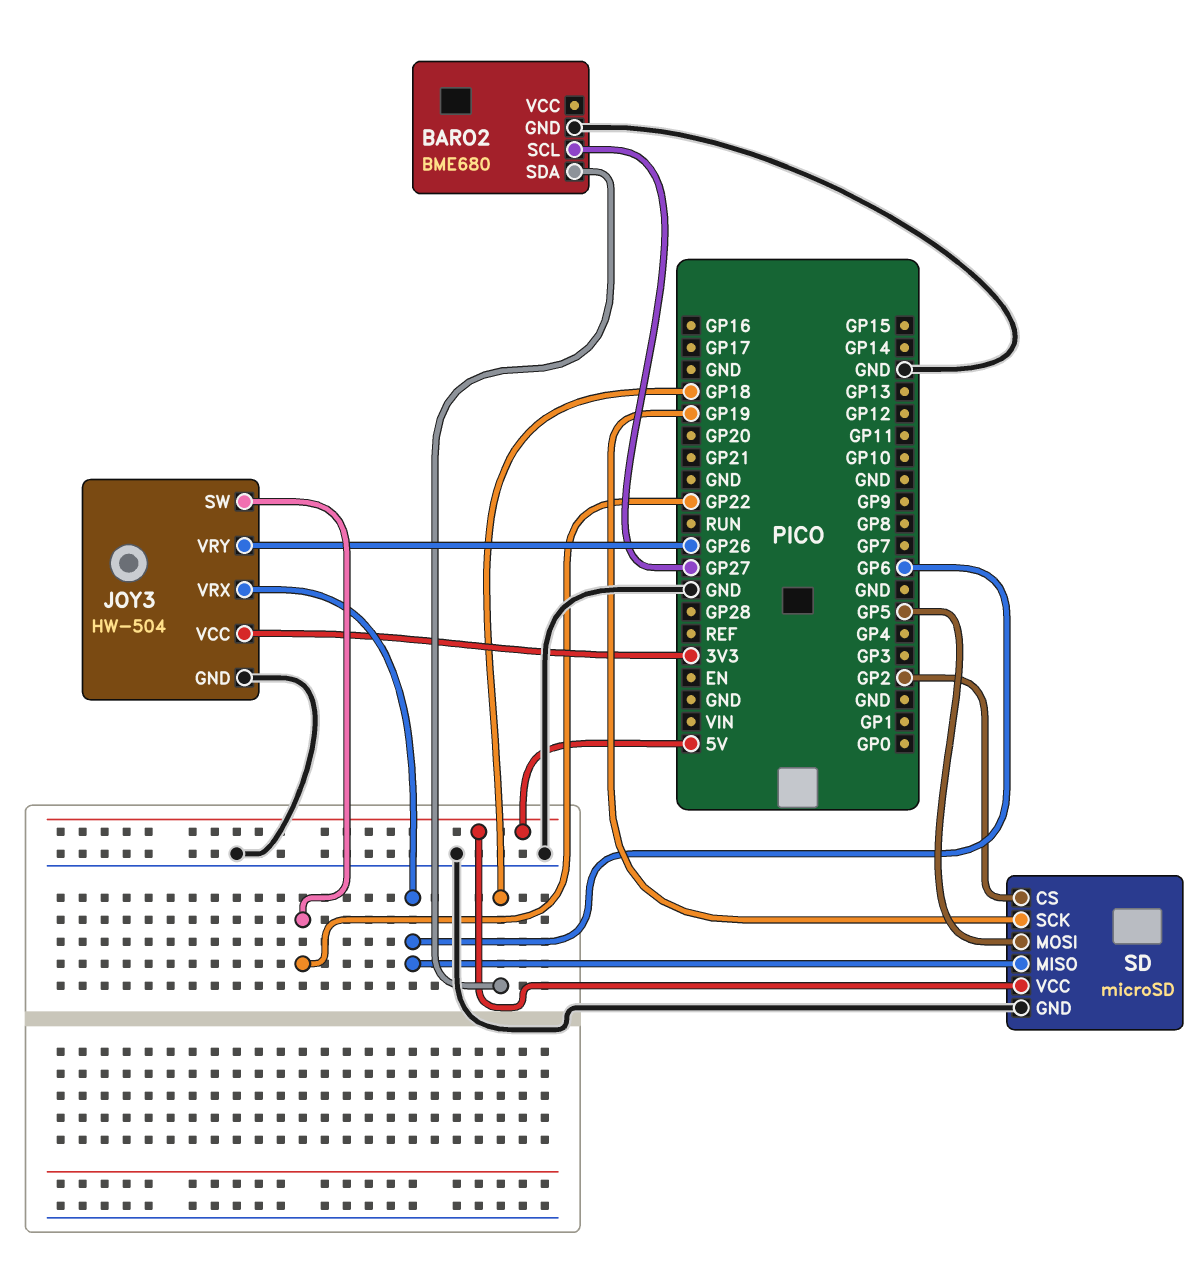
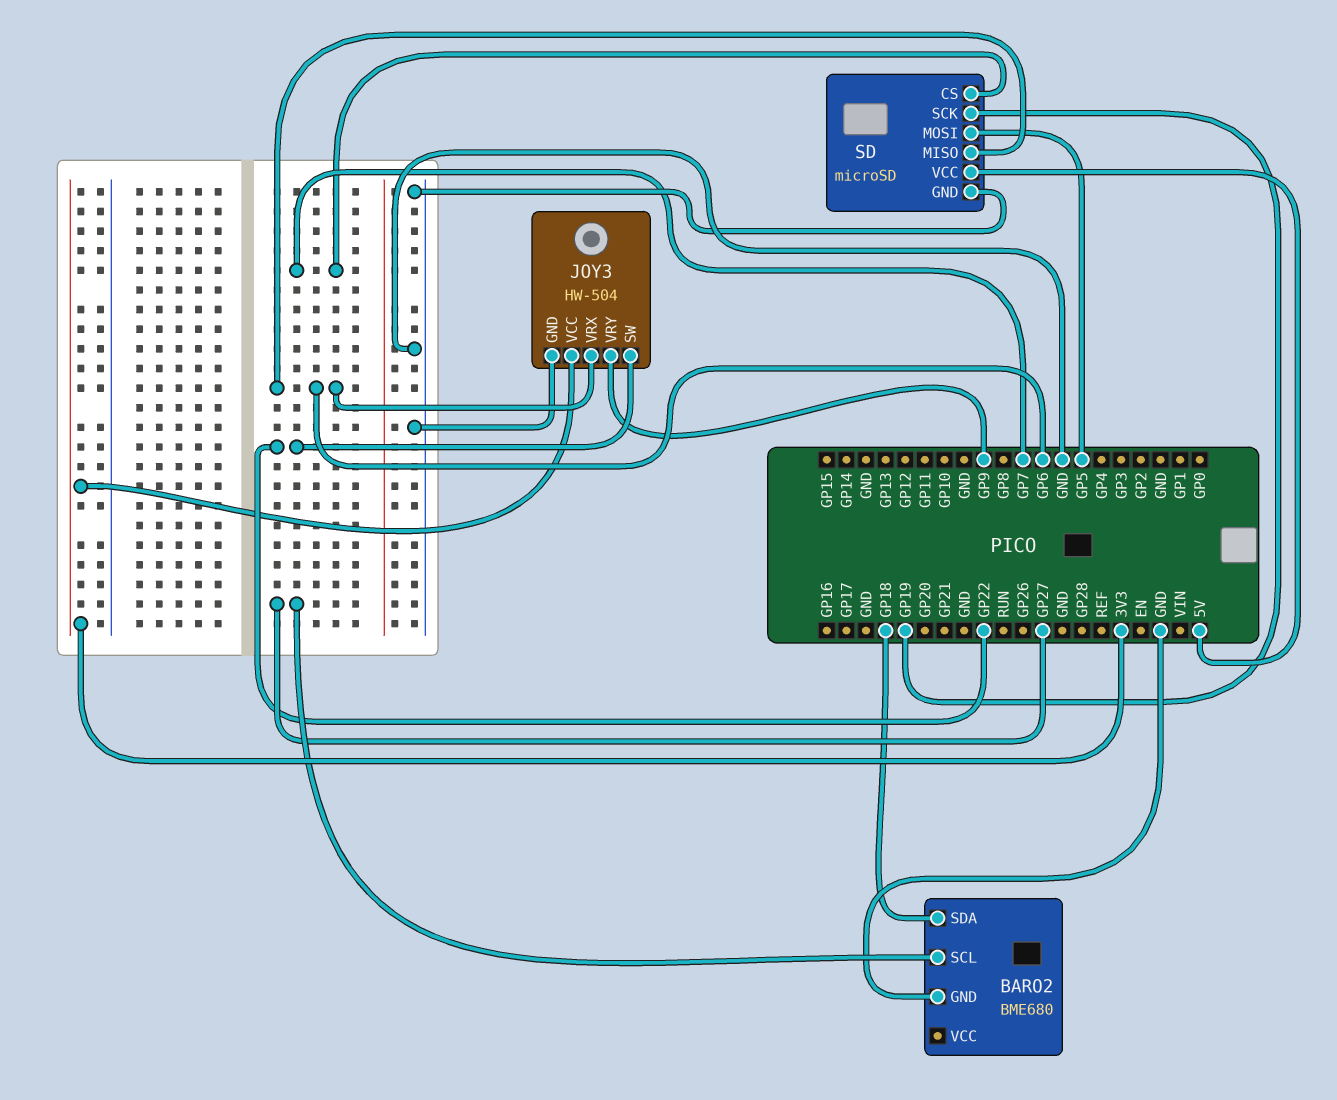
JOY3 pin VRY: GP26 -> GP9
SD pin CS: GP2 -> GP7

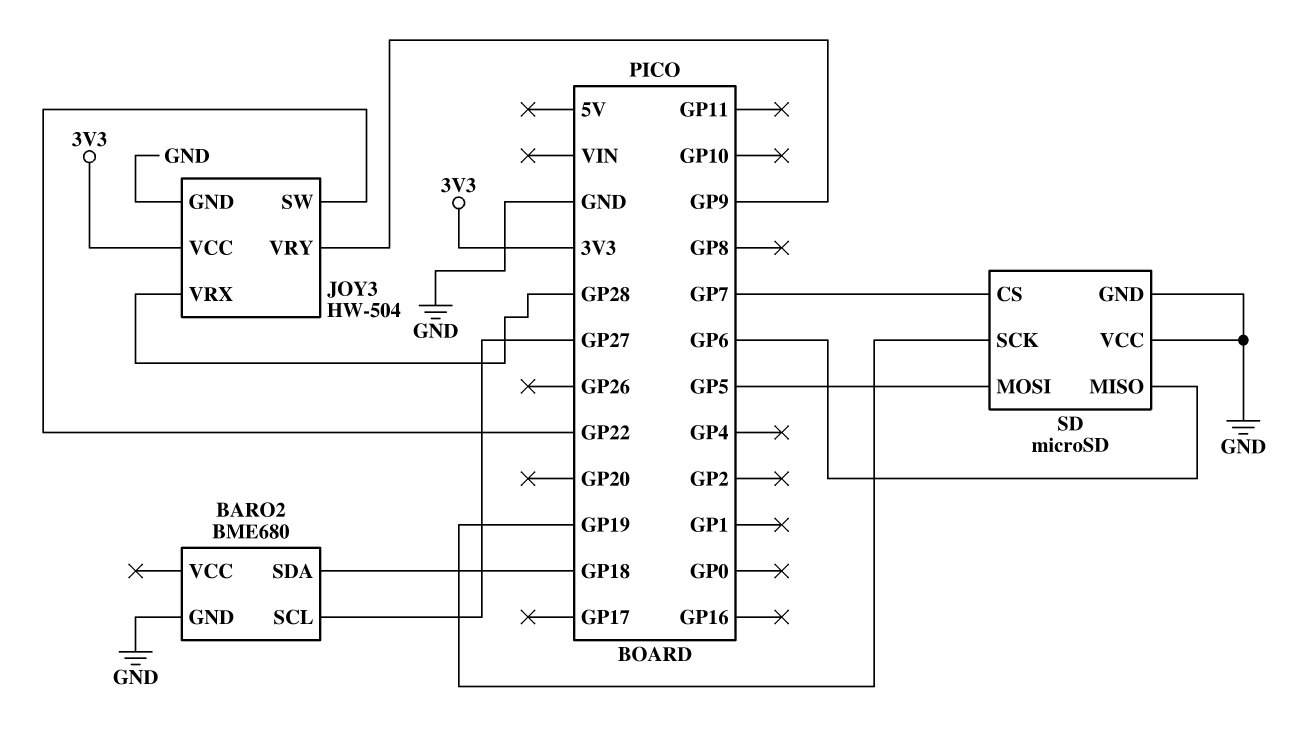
JOY3 pin VRX: GP6 -> GP28
SD pin VCC: 5V -> GND

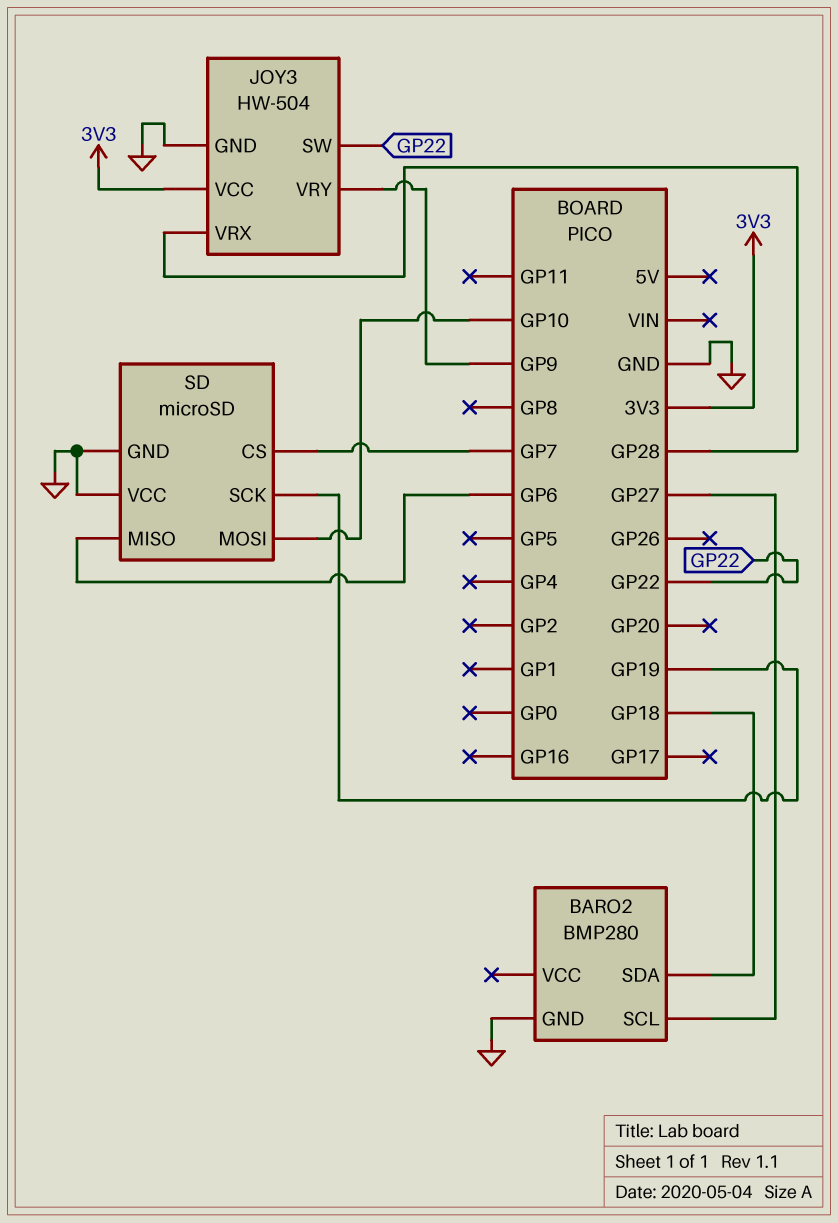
BARO2: BME680 -> BMP280
SD pin MOSI: GP5 -> GP10

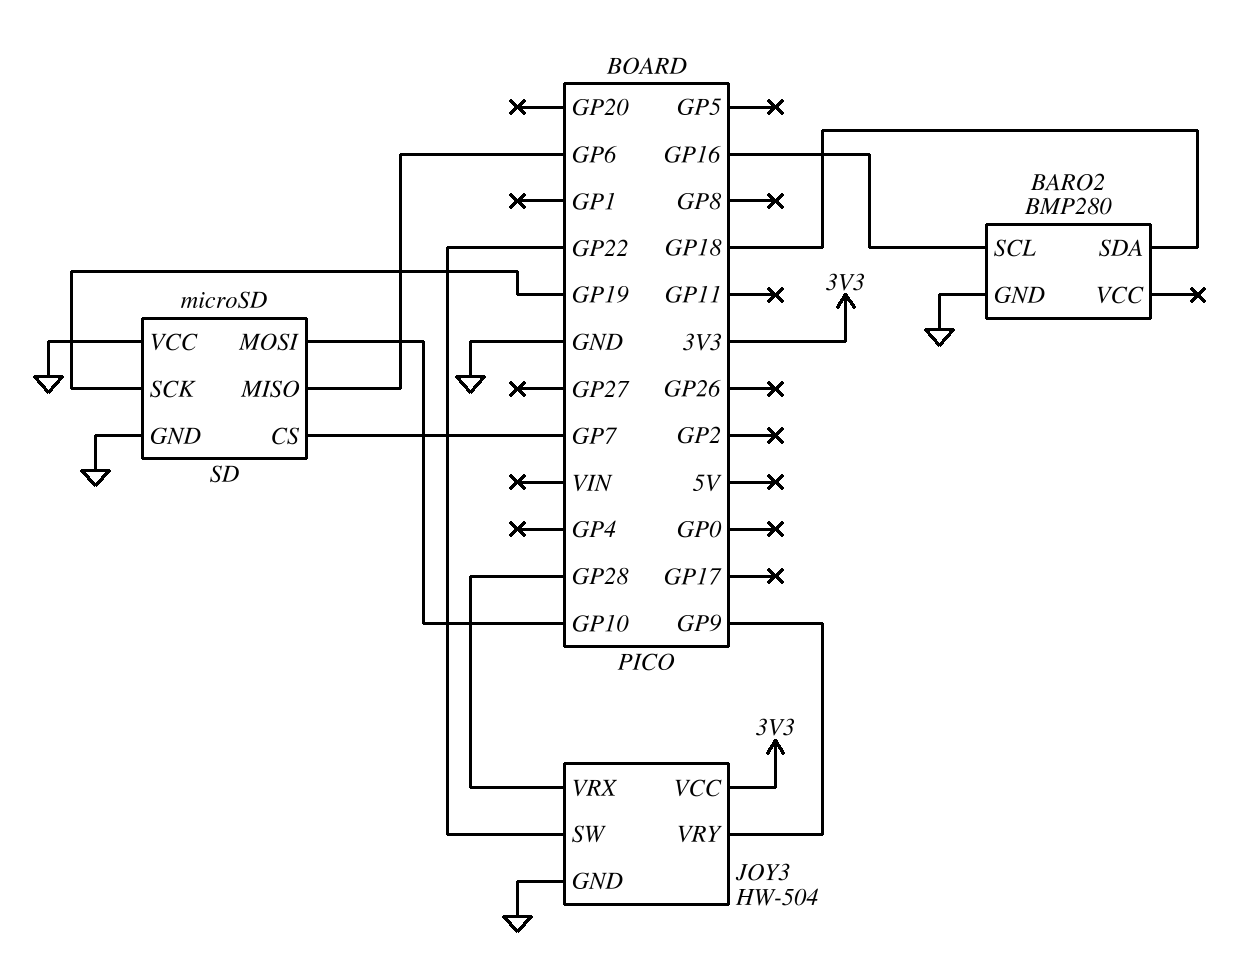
BARO2 pin SCL: GP27 -> GP16

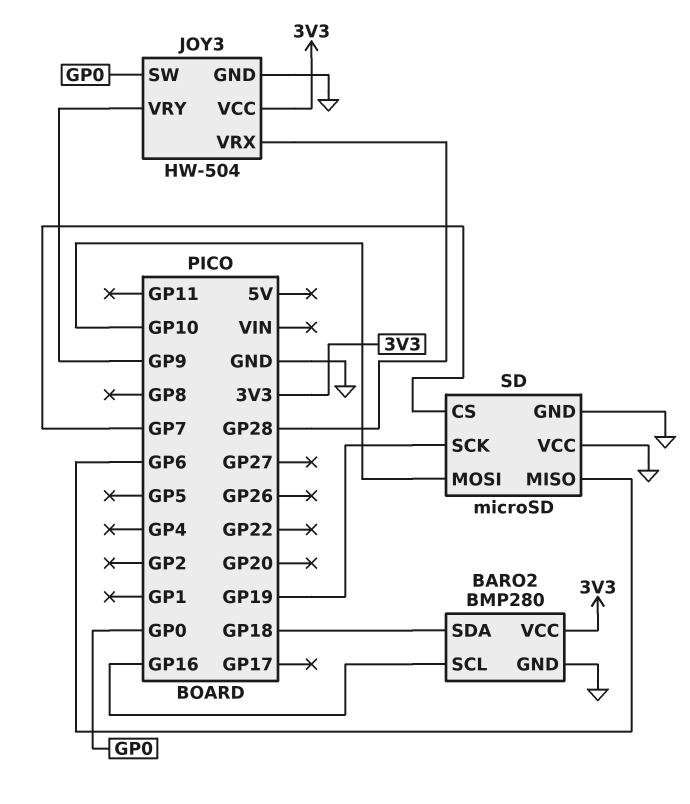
BARO2 pin VCC: none -> 3V3
JOY3 pin SW: GP22 -> GP0

